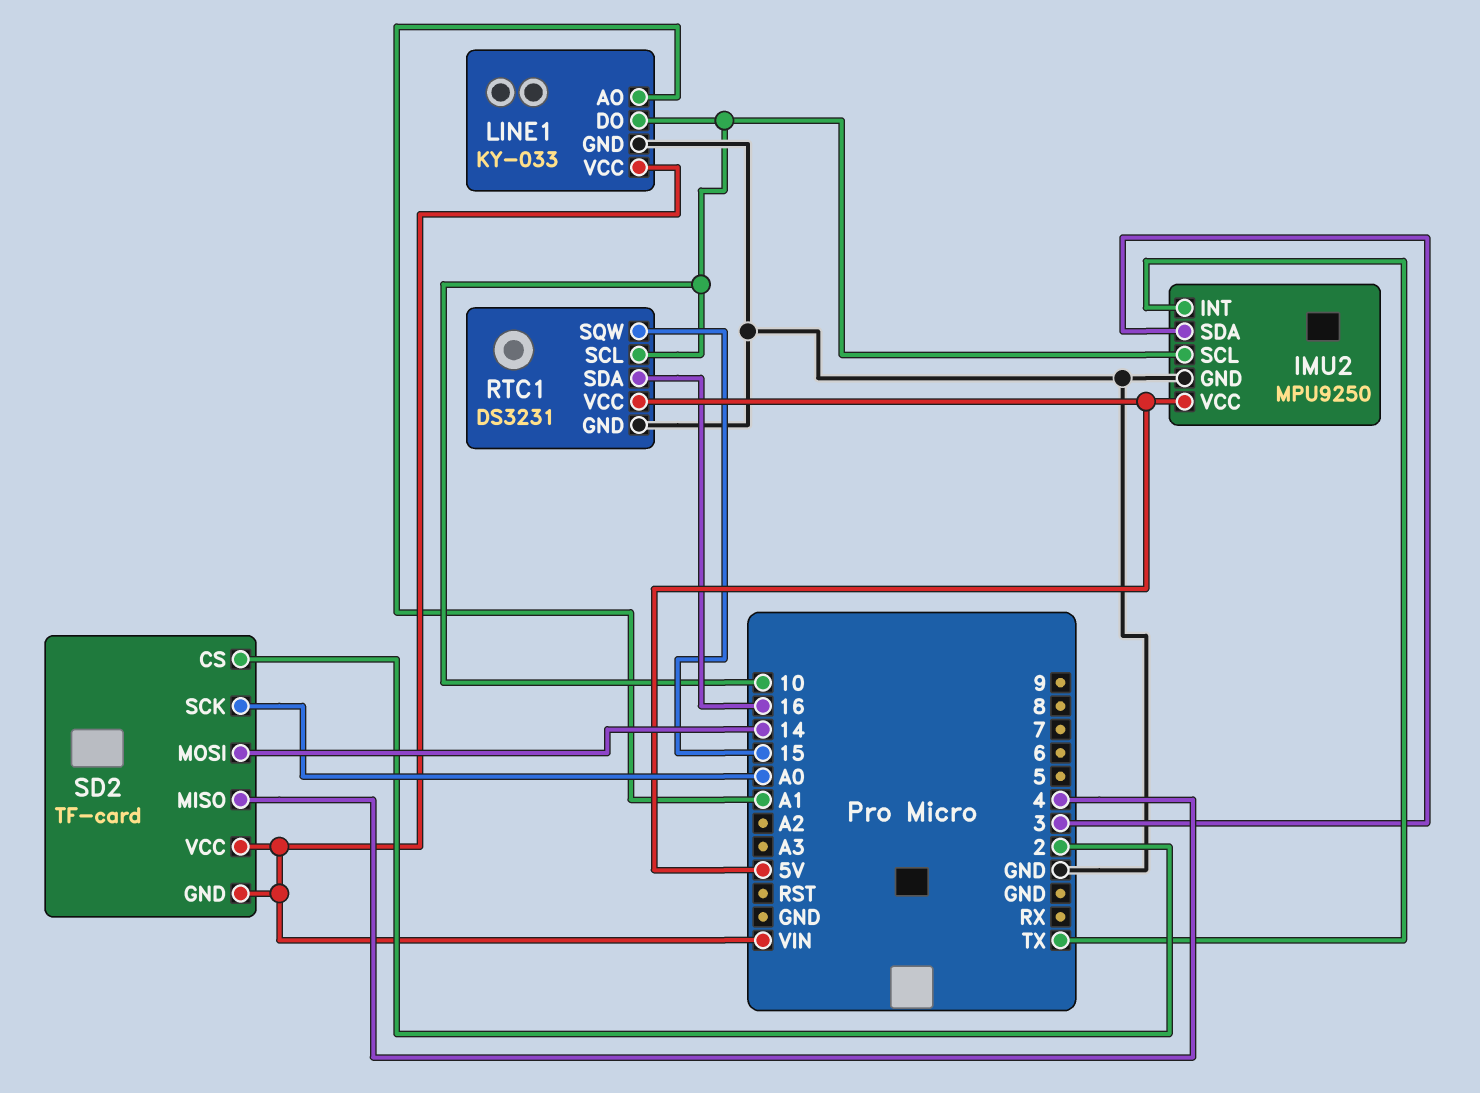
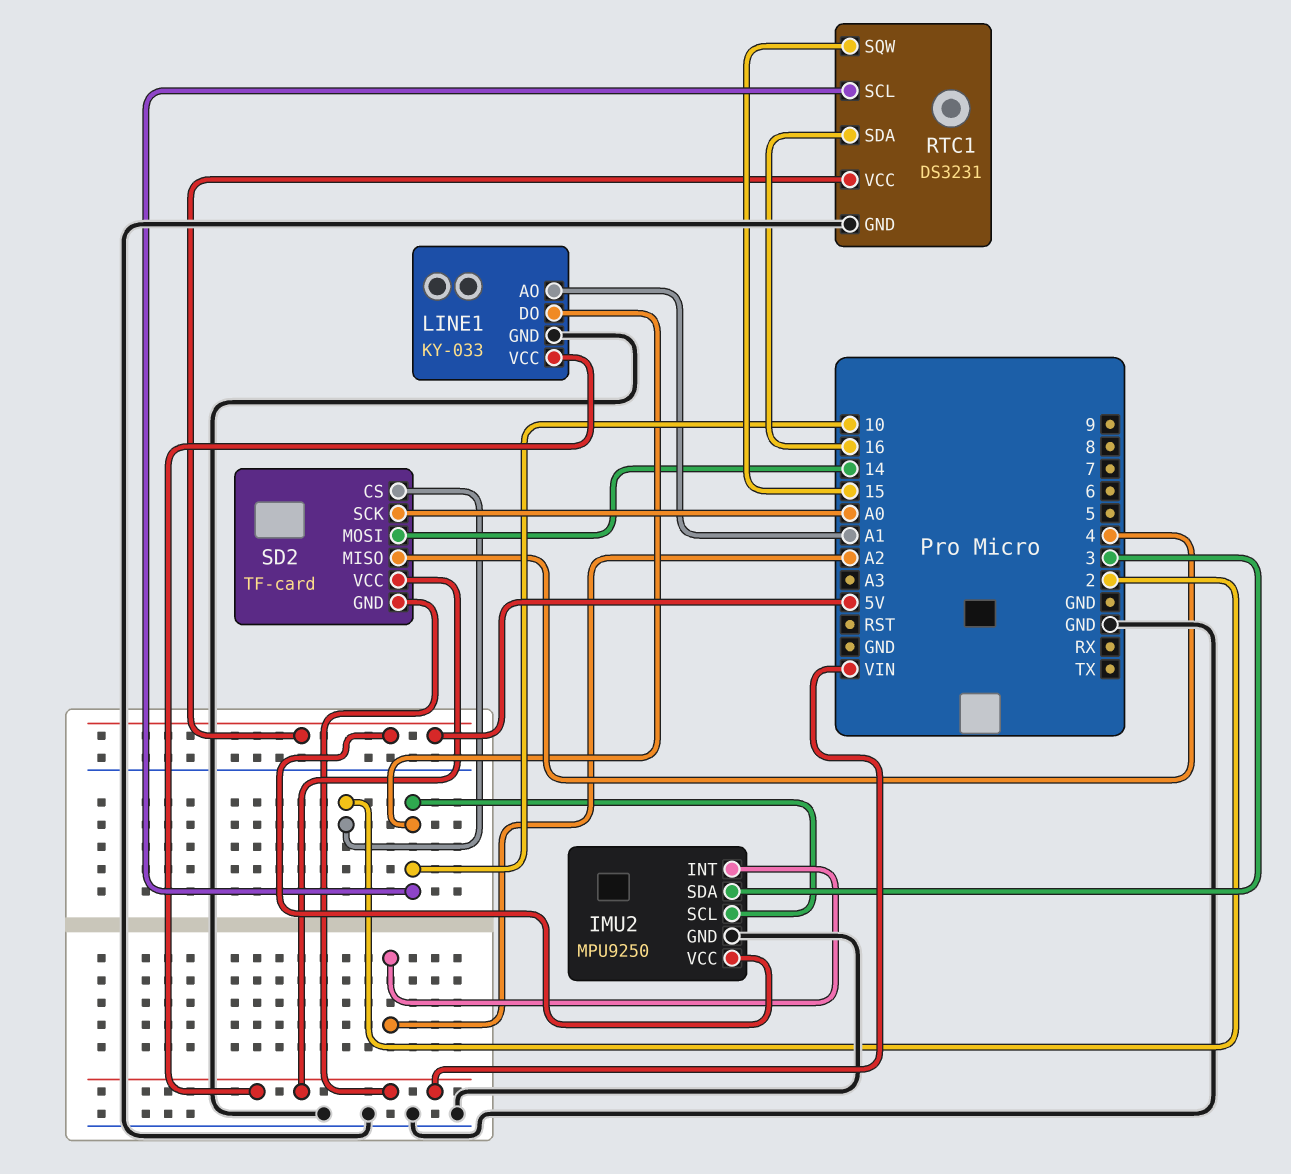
IMU2 pin INT: TX -> A2

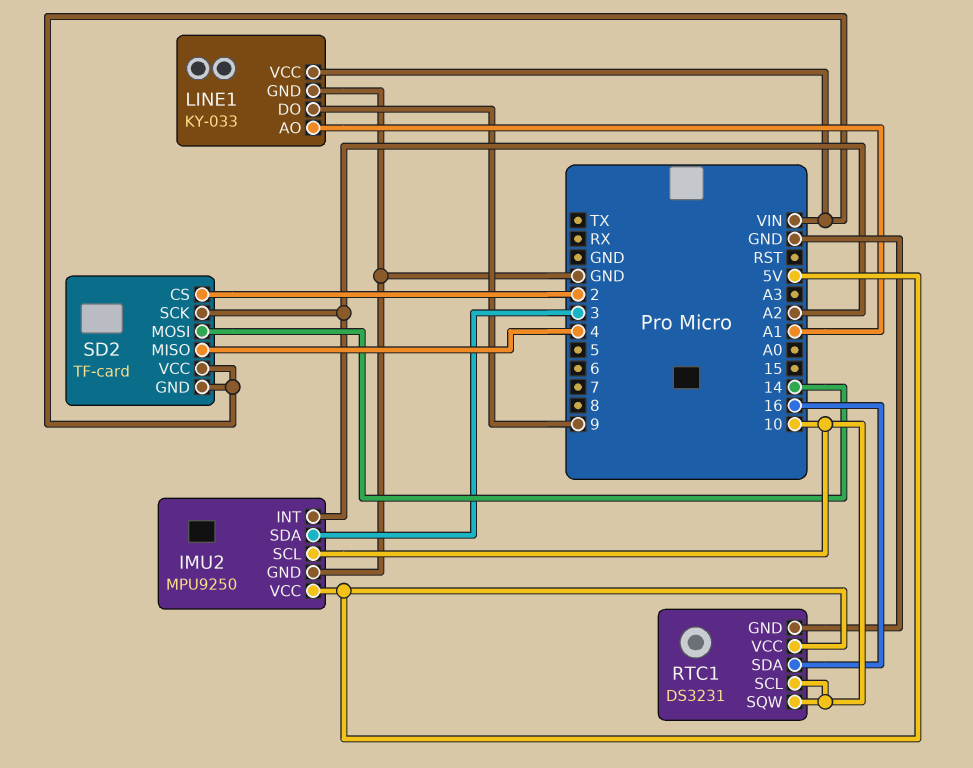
LINE1 pin DO: 10 -> 9
RTC1 pin SQW: 15 -> 10
SD2 pin SCK: A0 -> A2

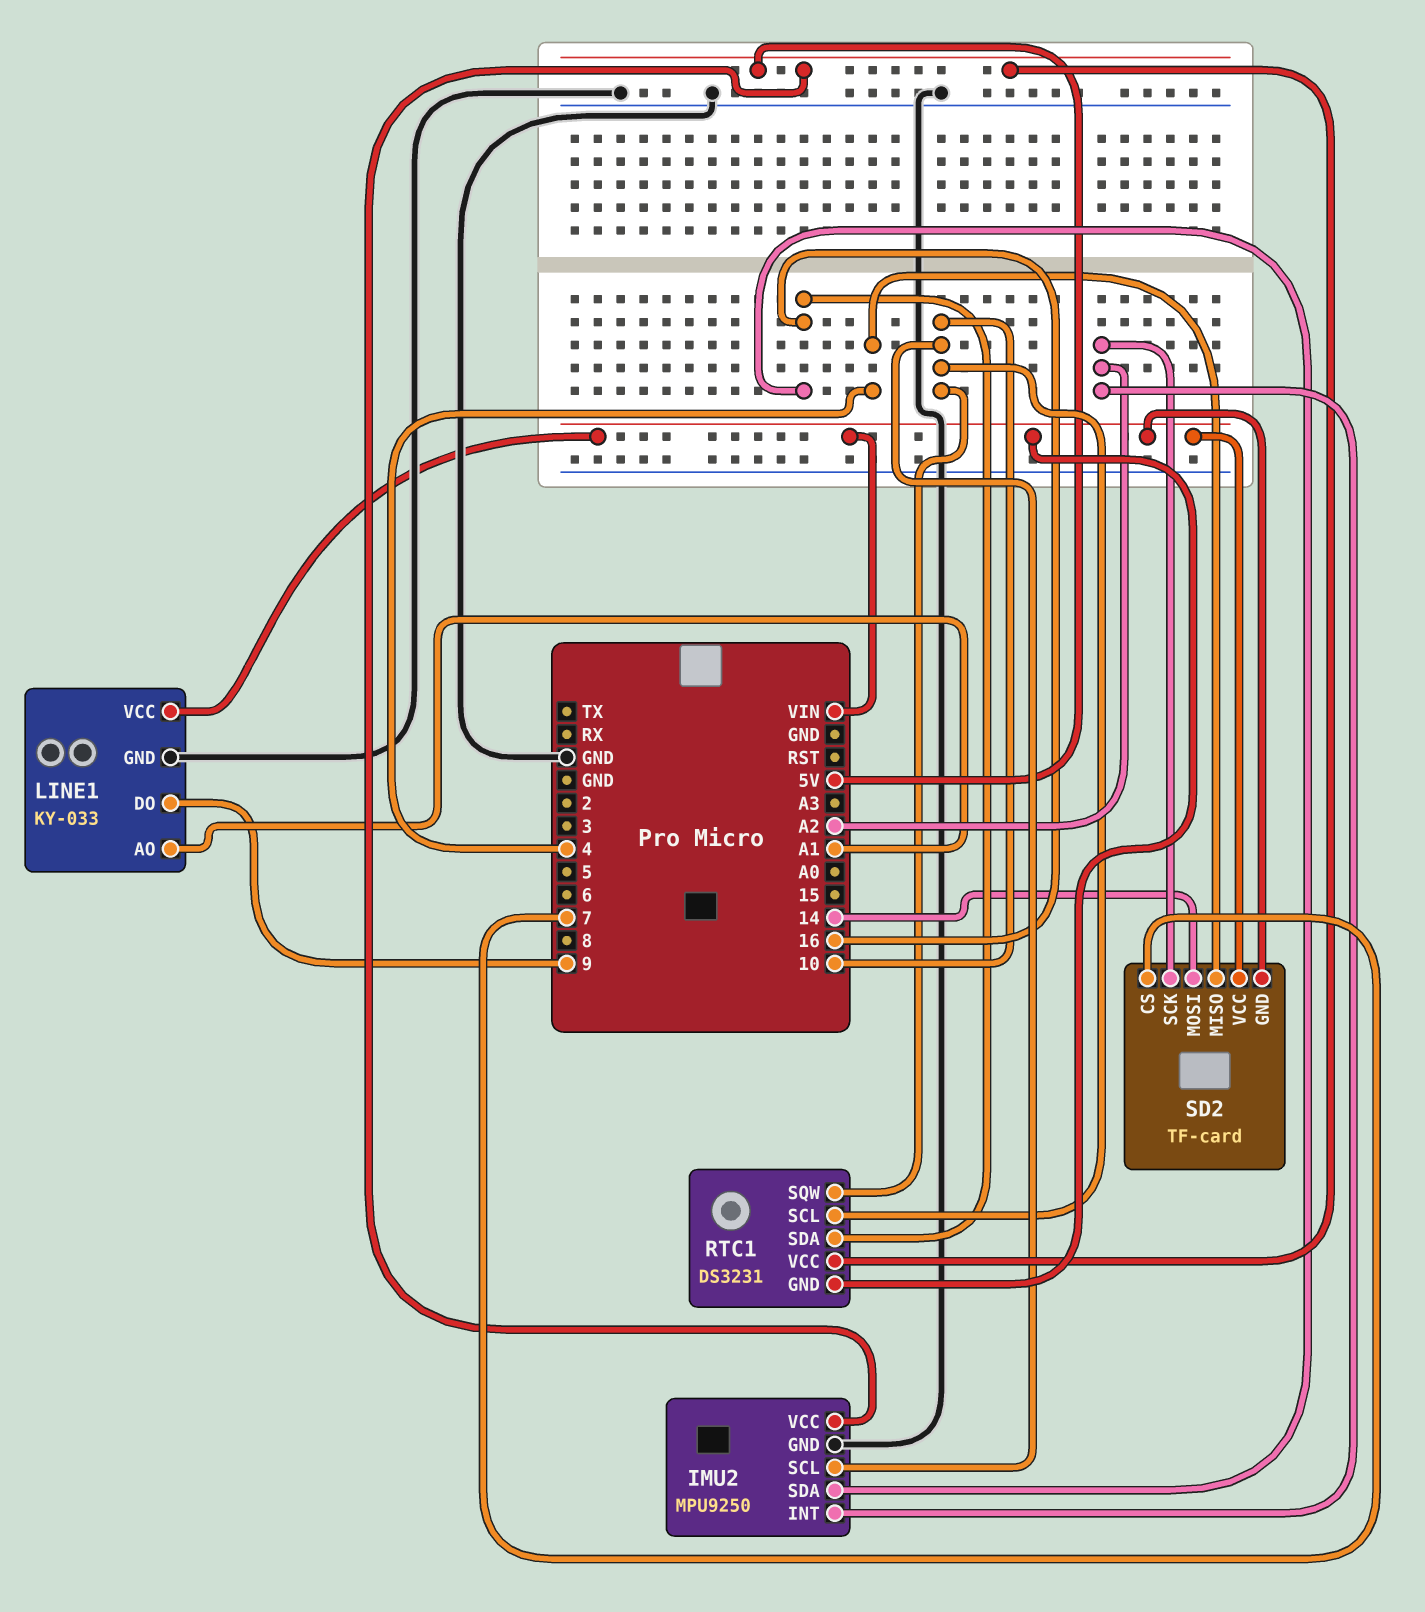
IMU2 pin SDA: 3 -> 16
RTC1 pin GND: GND -> VIN
SD2 pin CS: 2 -> 7

